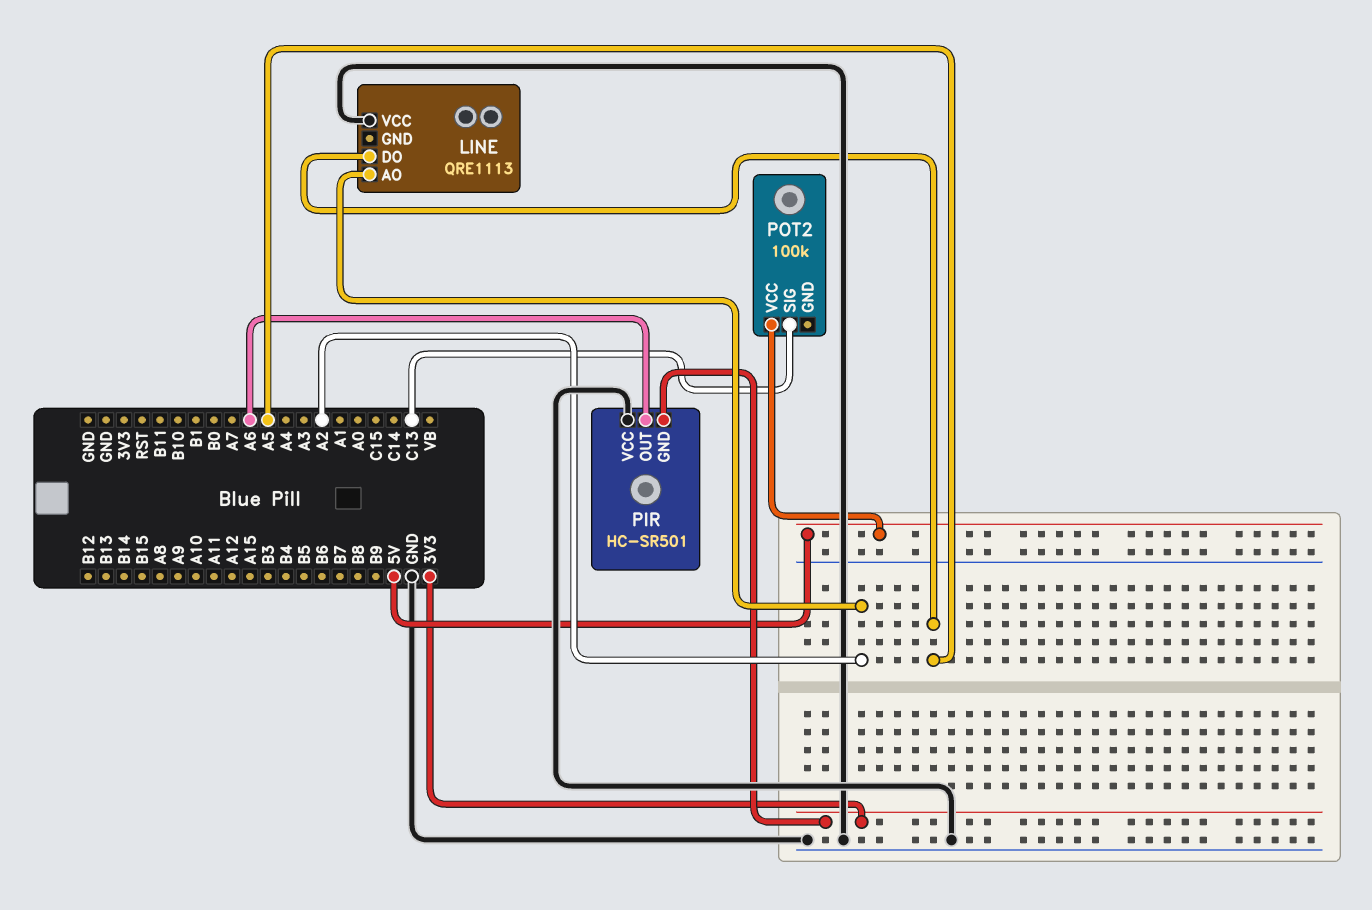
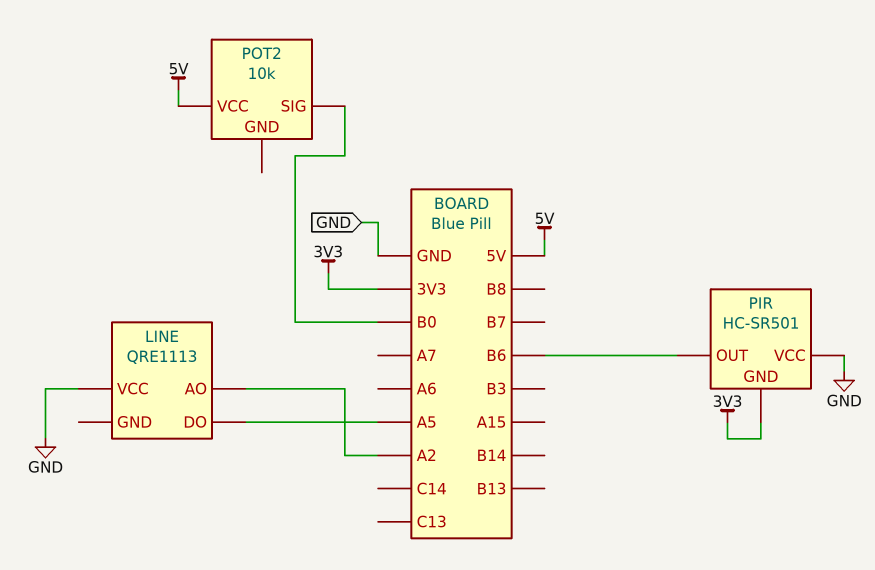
PIR pin OUT: A6 -> B6
POT2: 100k -> 10k
POT2 pin SIG: C13 -> B0

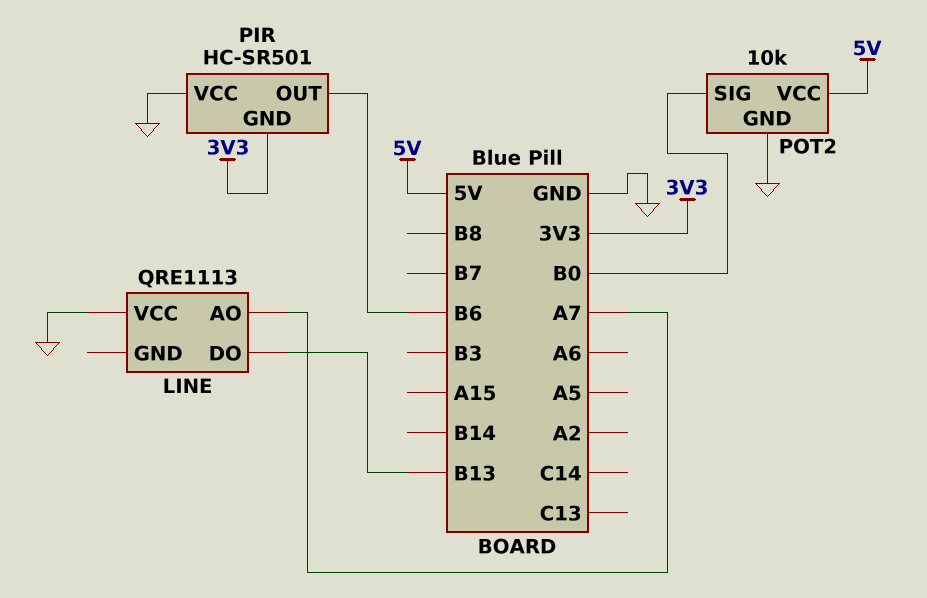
LINE pin AO: A2 -> A7
LINE pin DO: A5 -> B13
POT2 pin GND: none -> GND

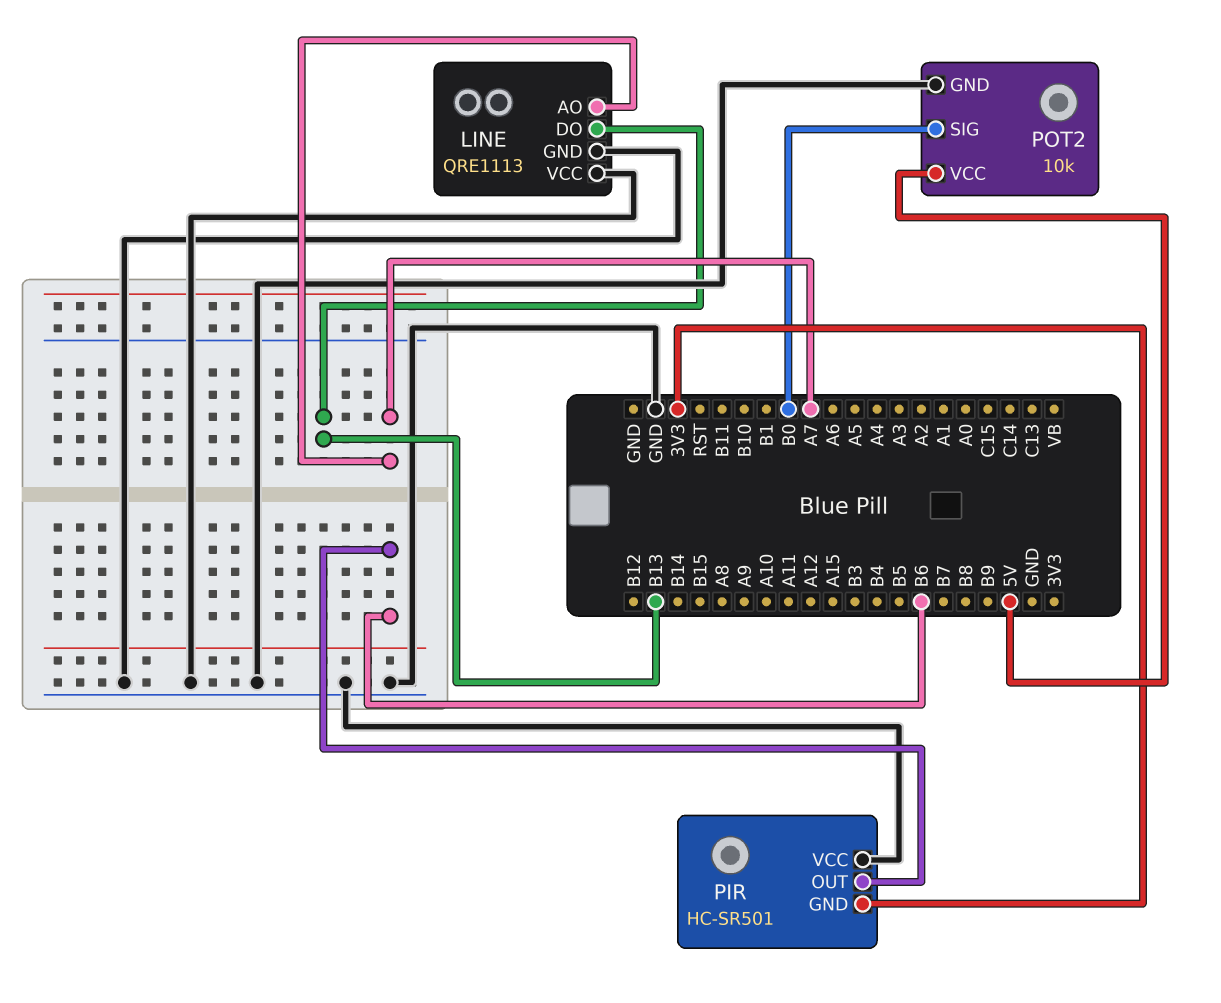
LINE pin GND: none -> GND

